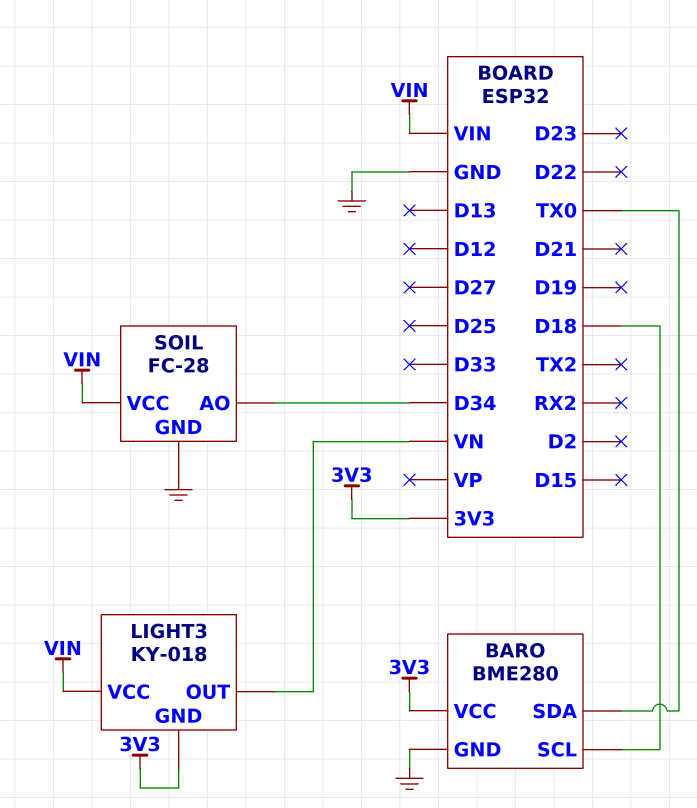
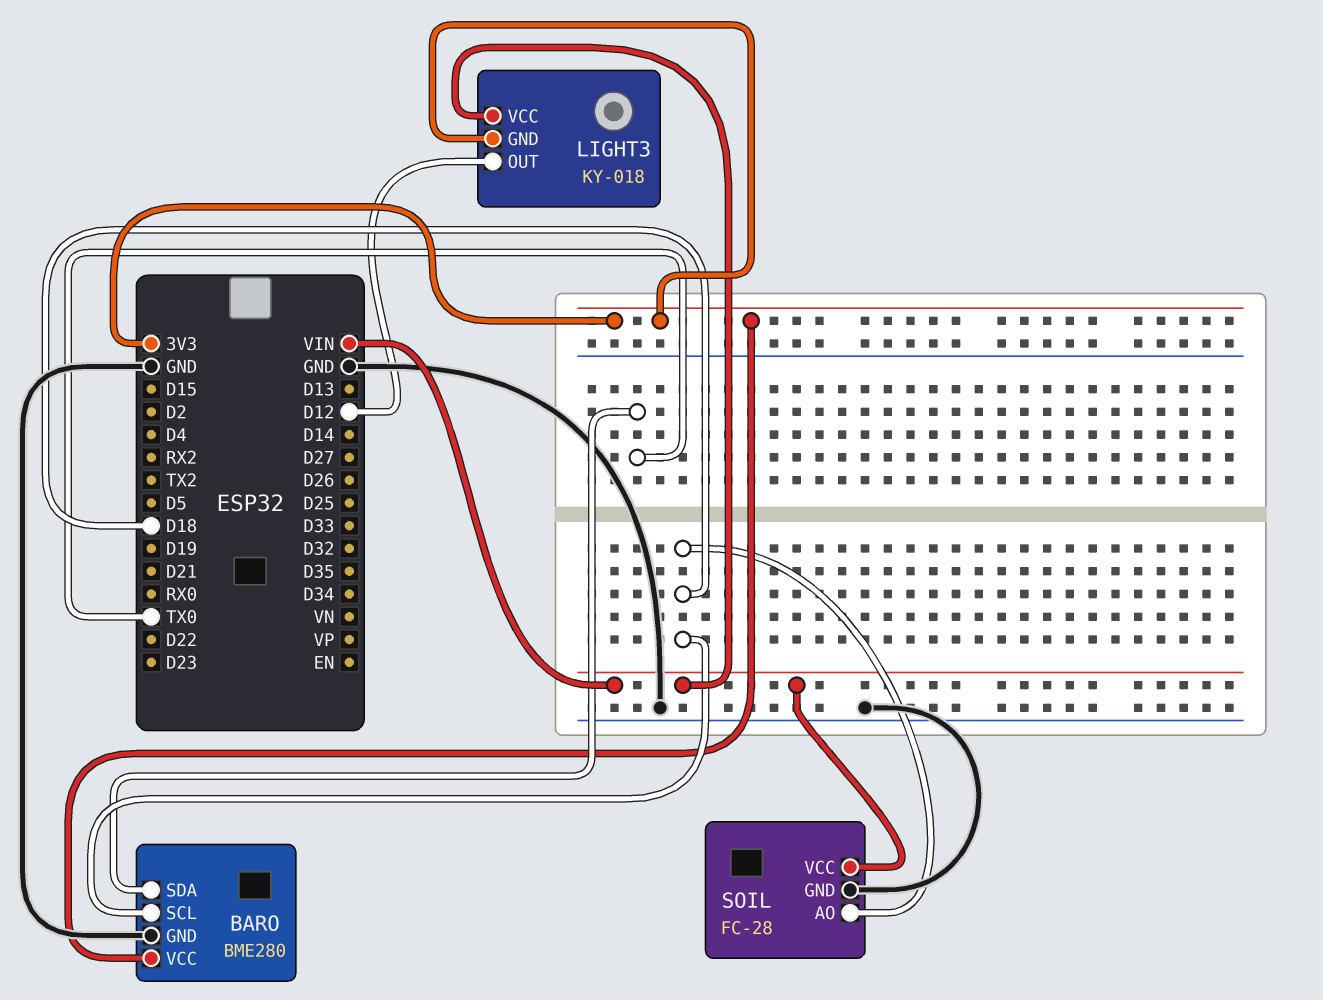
LIGHT3 pin OUT: VN -> D12
SOIL pin AO: D34 -> D18

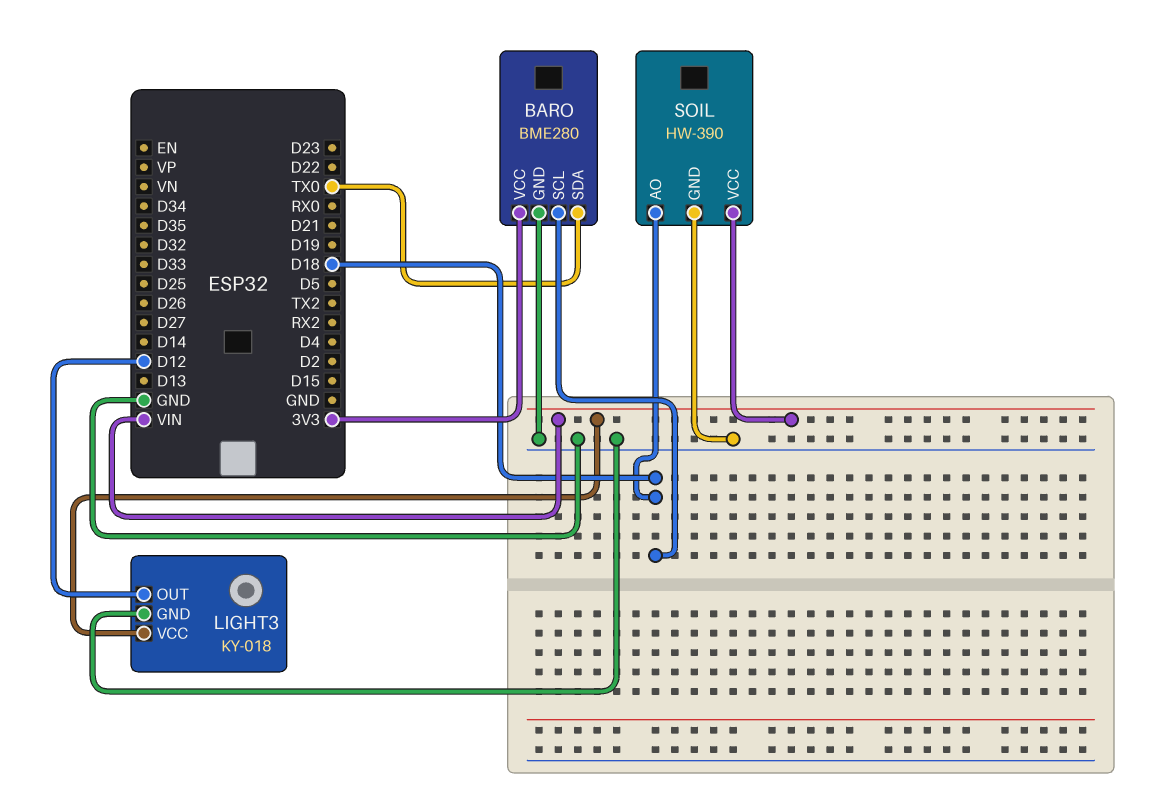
LIGHT3 pin GND: 3V3 -> GND
SOIL: FC-28 -> HW-390

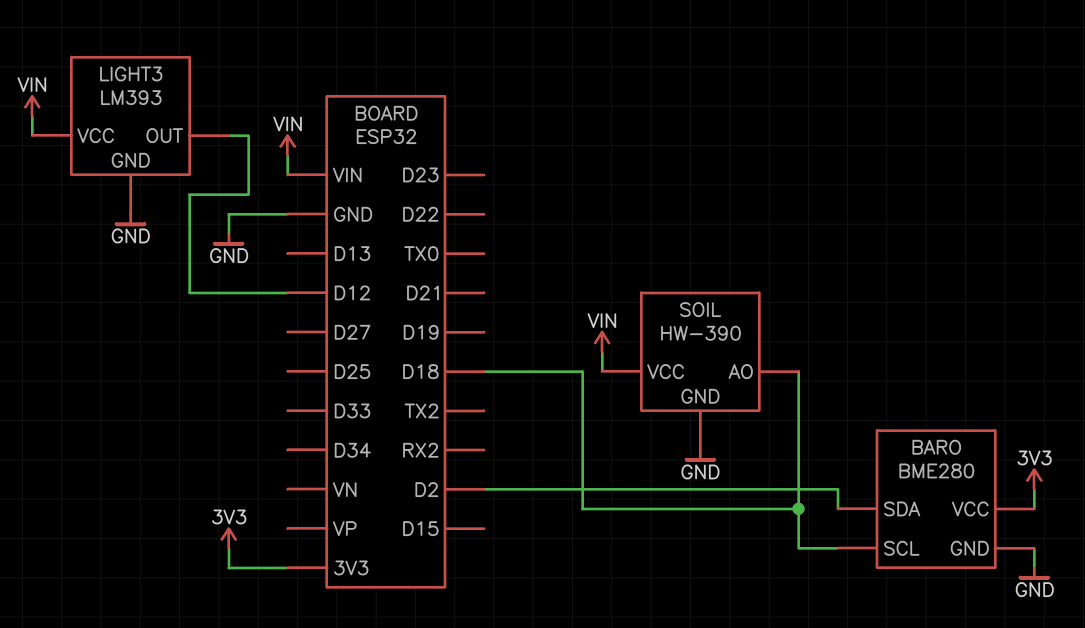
BARO pin SDA: TX0 -> D2
LIGHT3: KY-018 -> LM393

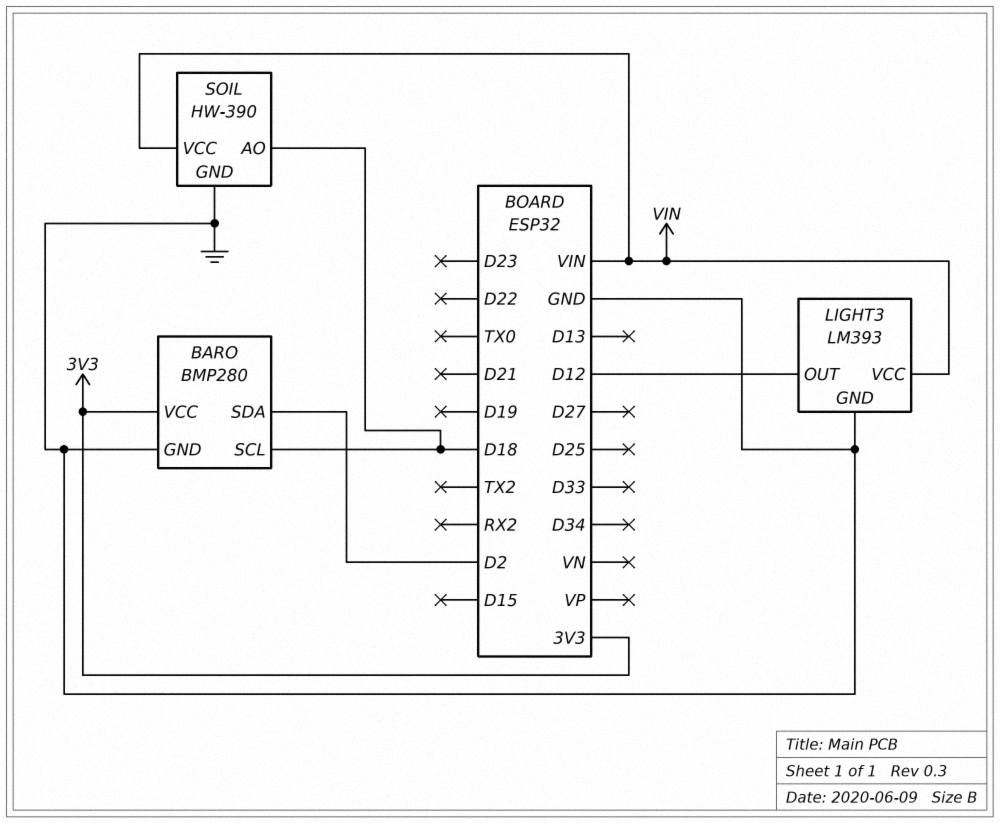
BARO: BME280 -> BMP280

